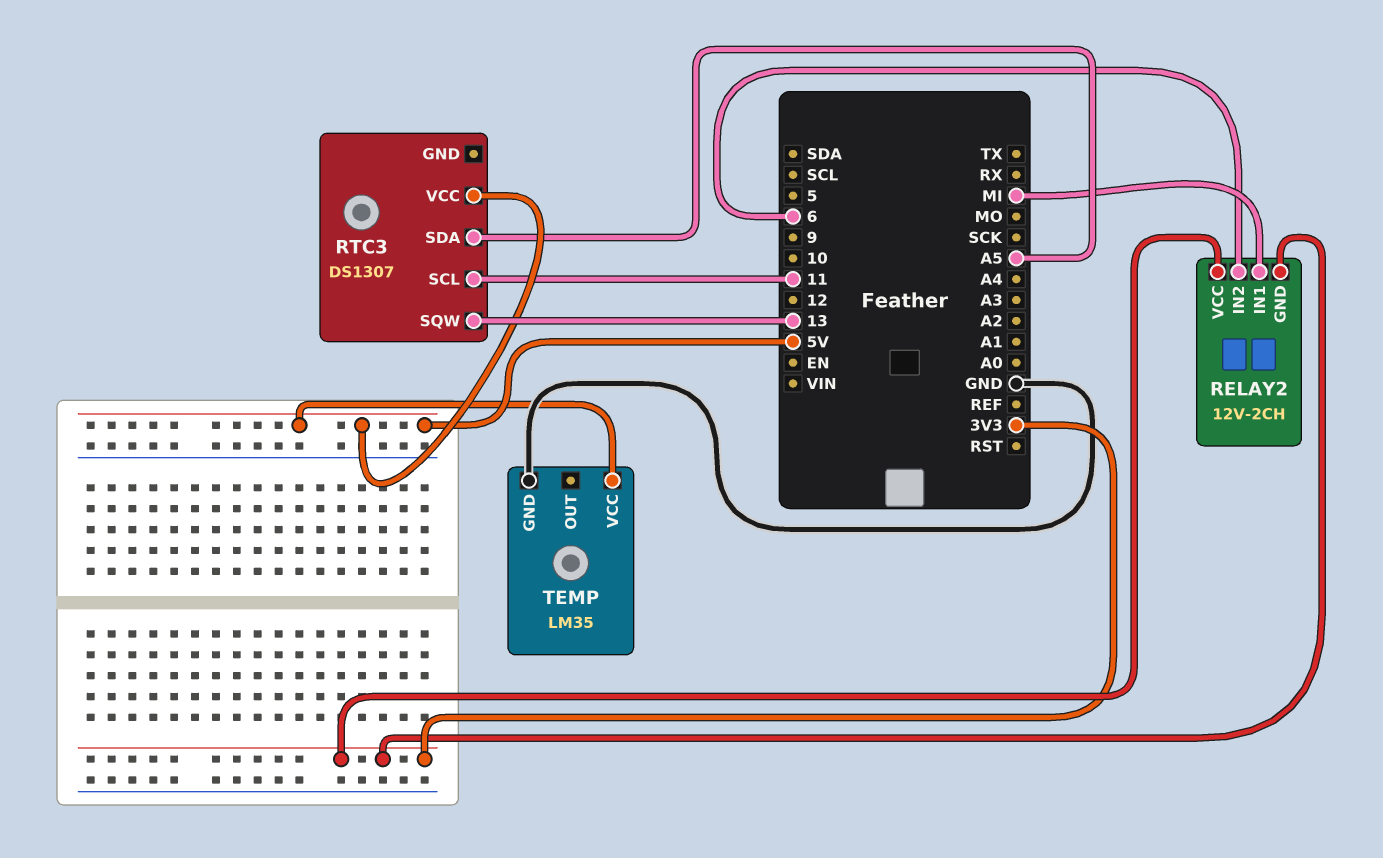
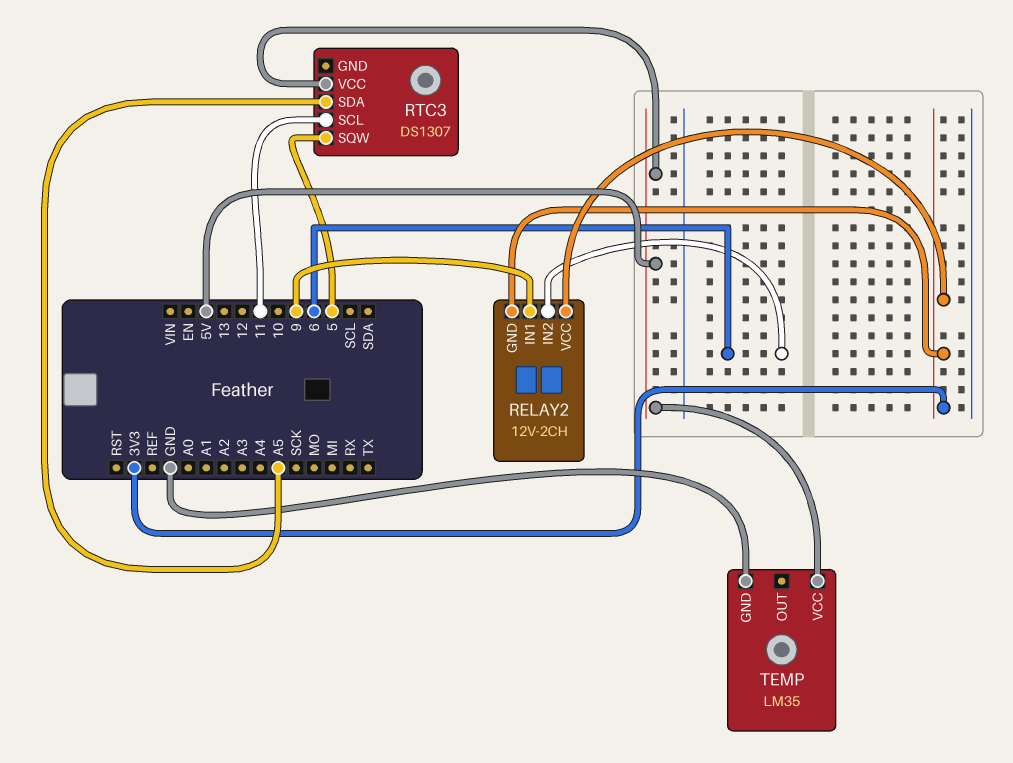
RELAY2 pin IN1: MI -> 9
RTC3 pin SQW: 13 -> 5

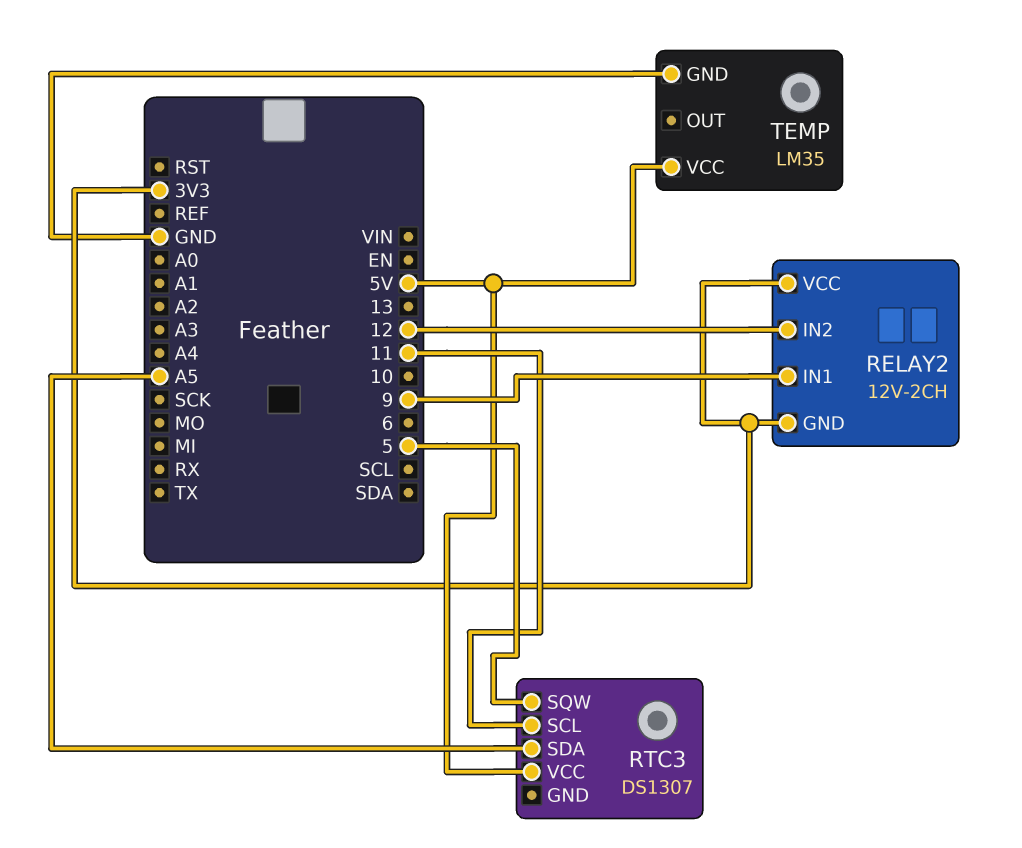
RELAY2 pin IN2: 6 -> 12

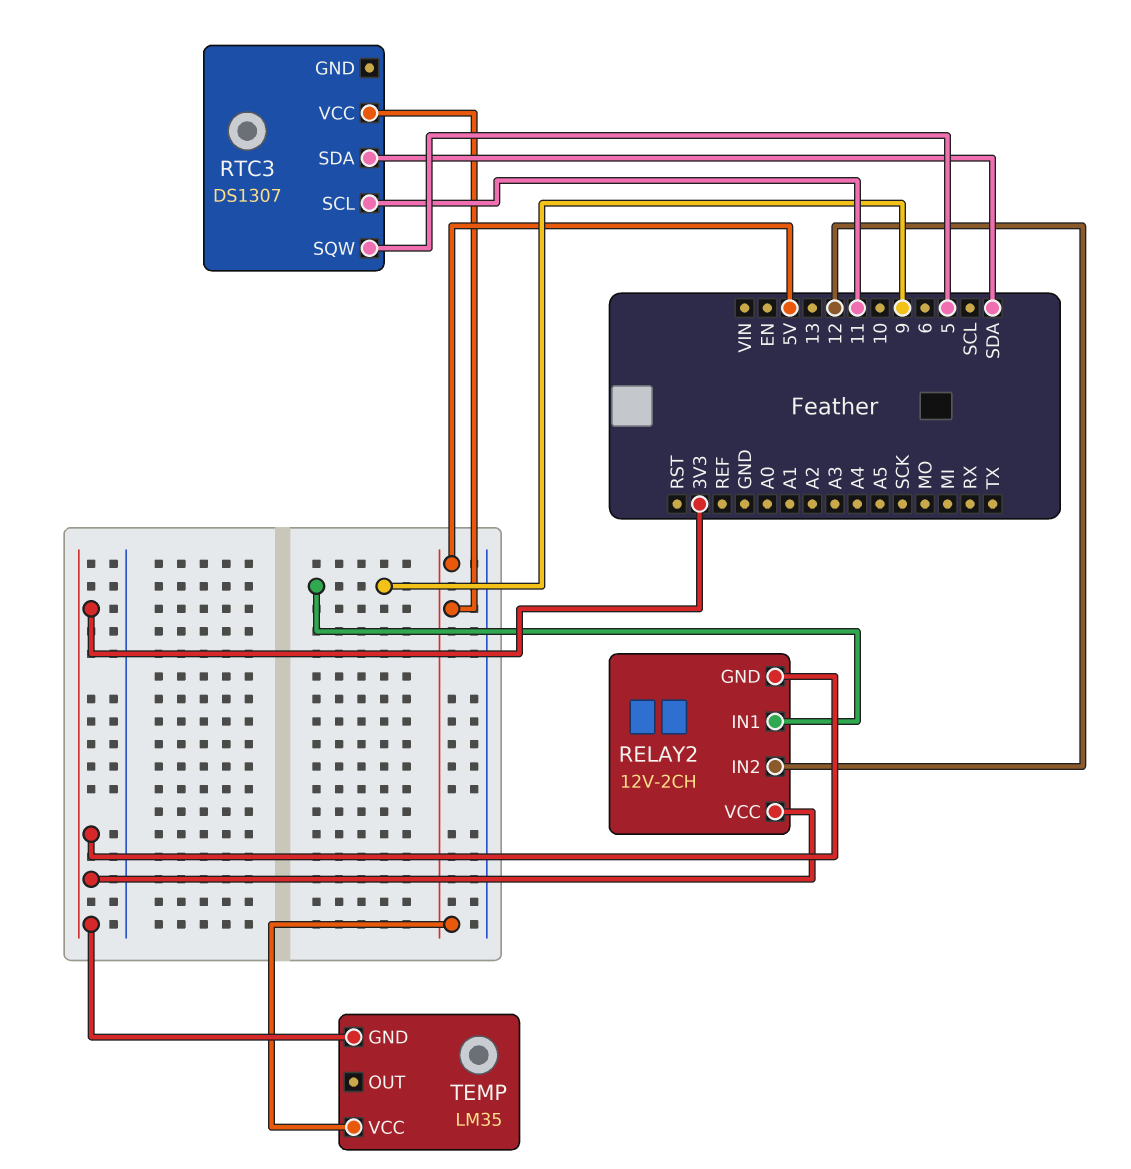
RTC3 pin SDA: A5 -> SDA
TEMP pin GND: GND -> 3V3

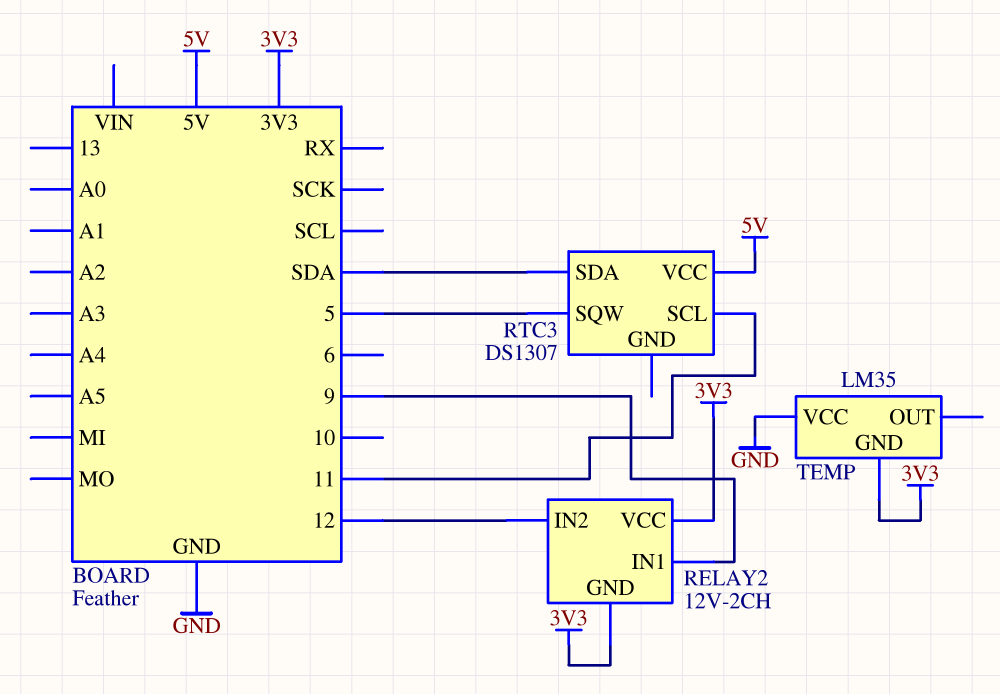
TEMP pin VCC: 5V -> GND

